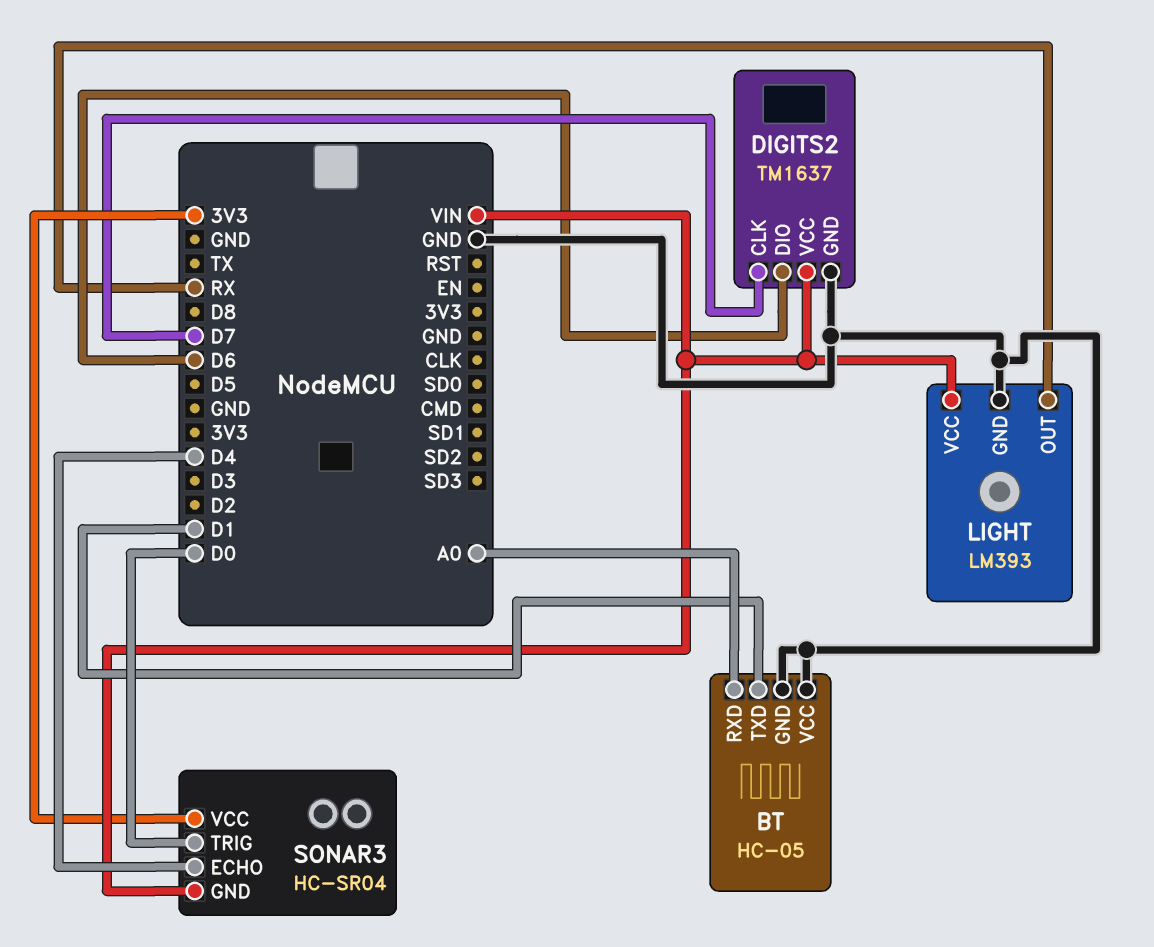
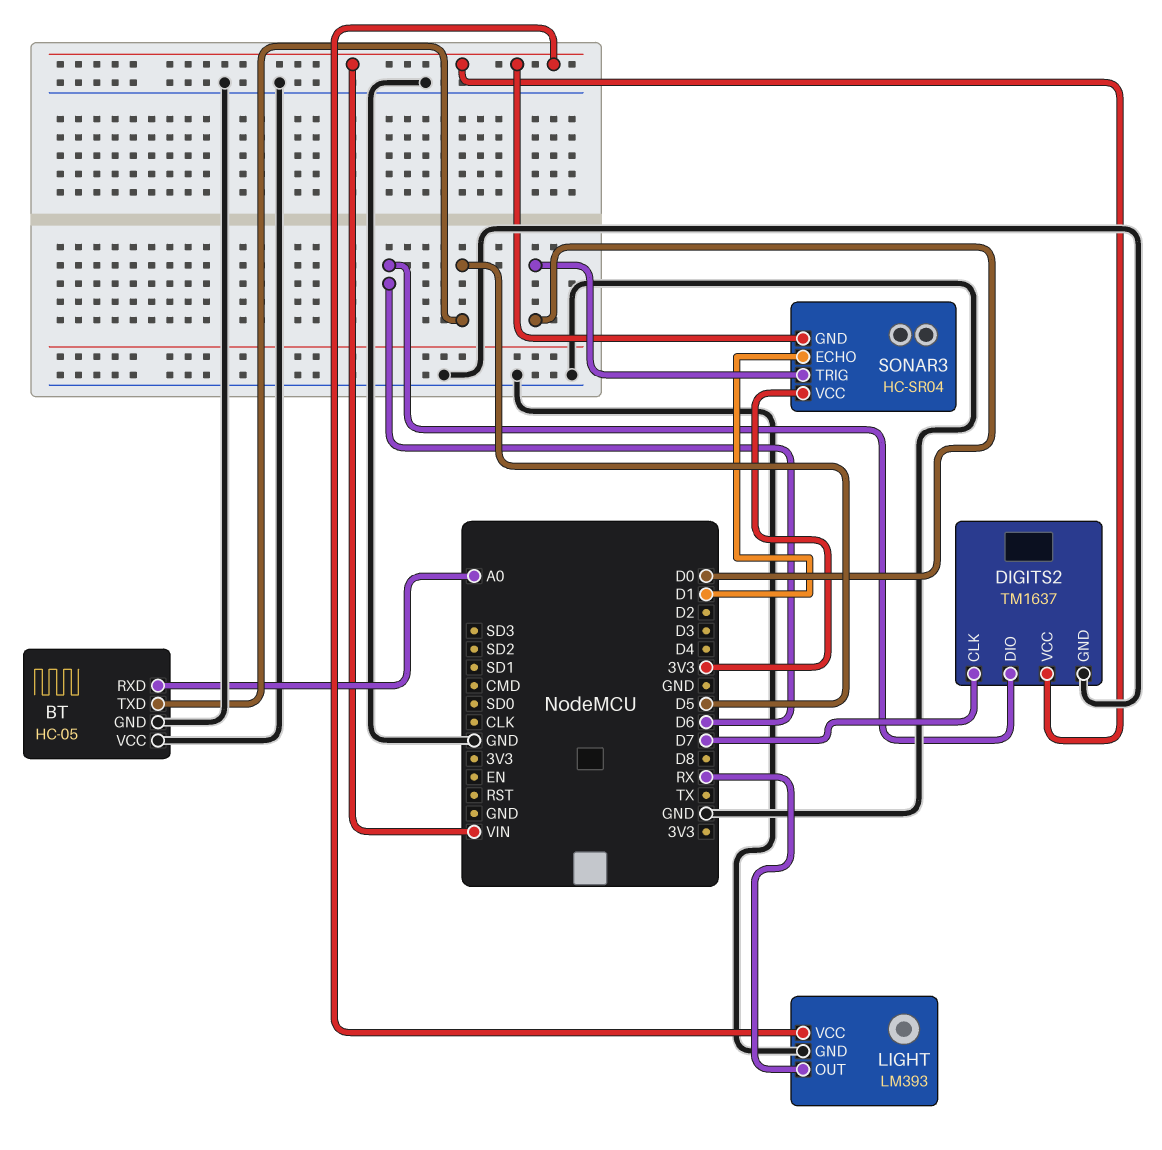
BT pin TXD: D1 -> D5
SONAR3 pin ECHO: D4 -> D1

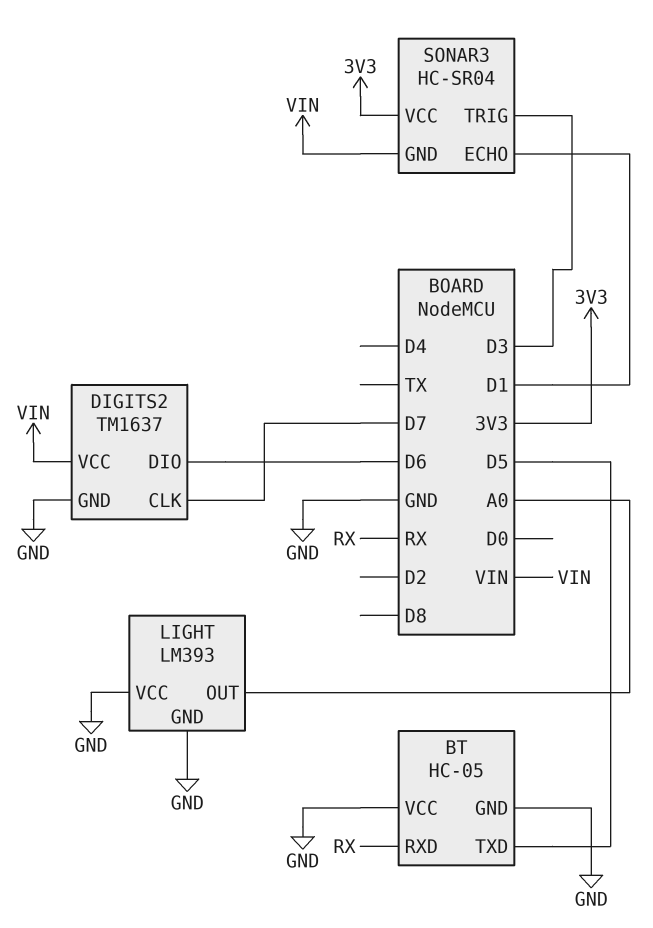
BT pin RXD: A0 -> RX
LIGHT pin OUT: RX -> A0
LIGHT pin VCC: VIN -> GND
SONAR3 pin TRIG: D0 -> D3

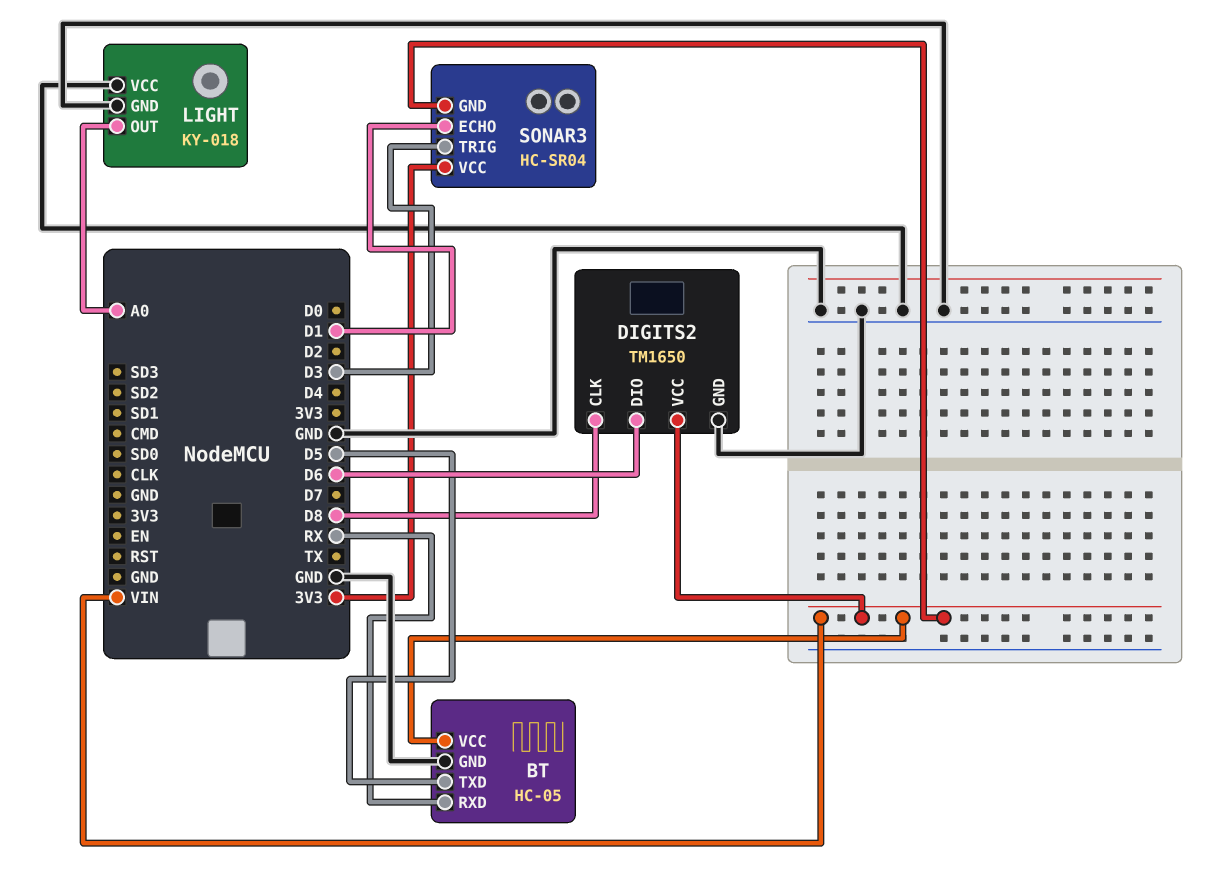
BT pin VCC: GND -> VIN
DIGITS2: TM1637 -> TM1650
DIGITS2 pin CLK: D7 -> D8
LIGHT: LM393 -> KY-018

